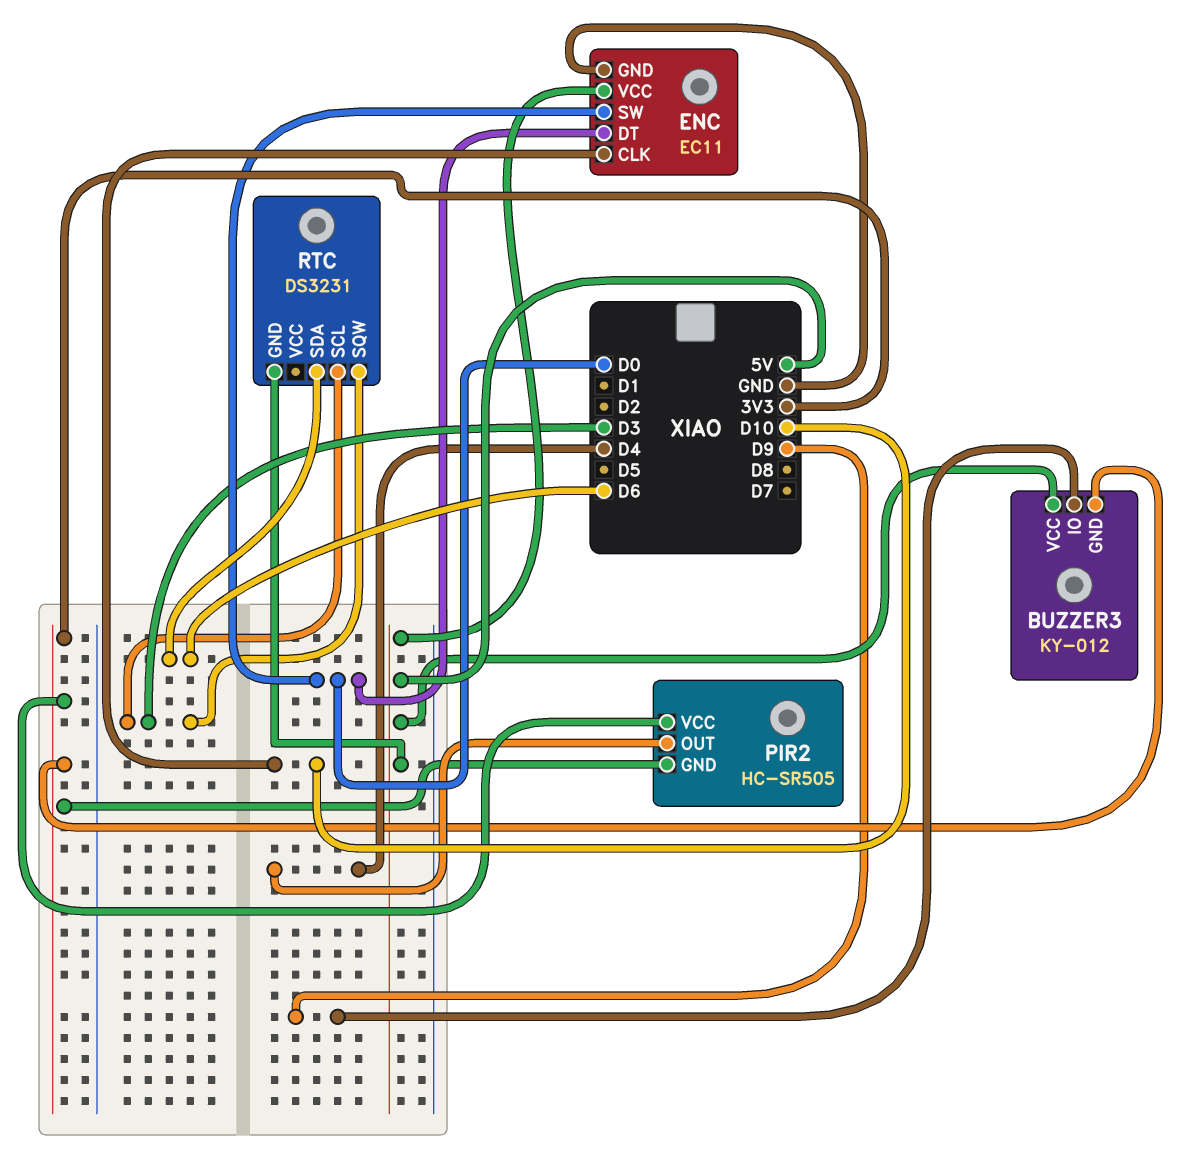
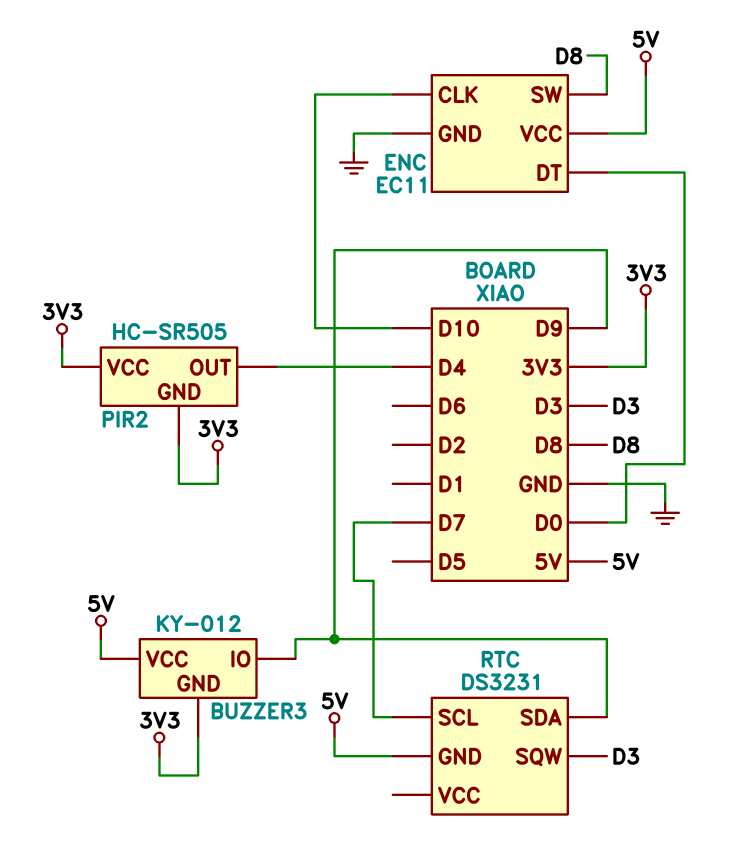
ENC pin SW: D0 -> D8
RTC pin SCL: D3 -> D7
RTC pin SDA: D6 -> D9

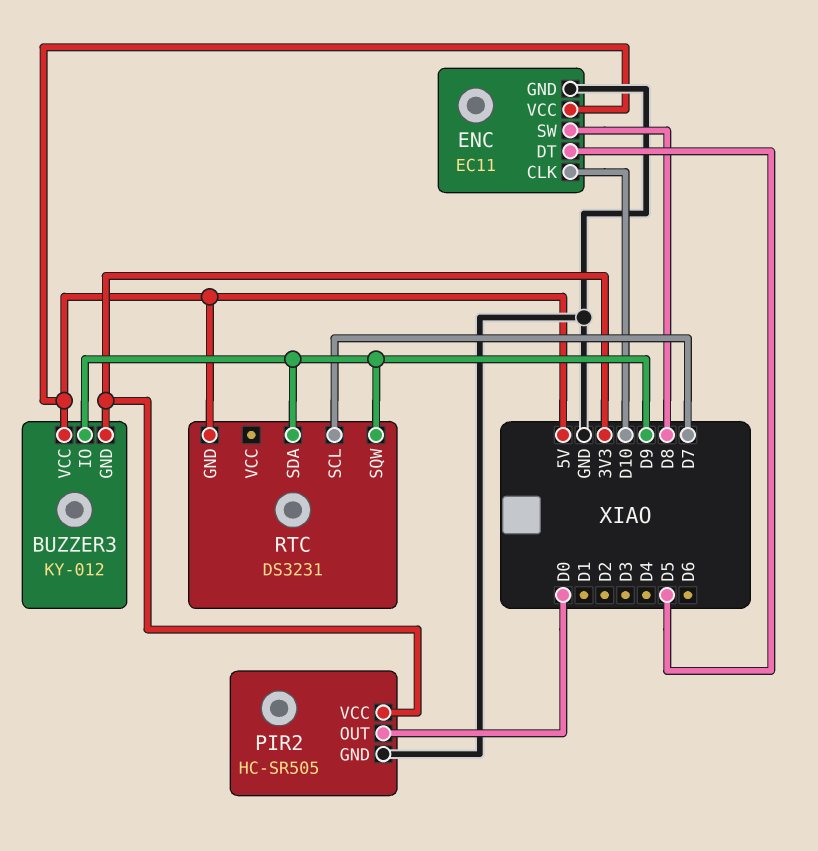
ENC pin DT: D0 -> D5
PIR2 pin GND: 3V3 -> GND
PIR2 pin OUT: D4 -> D0
RTC pin SQW: D3 -> D9

